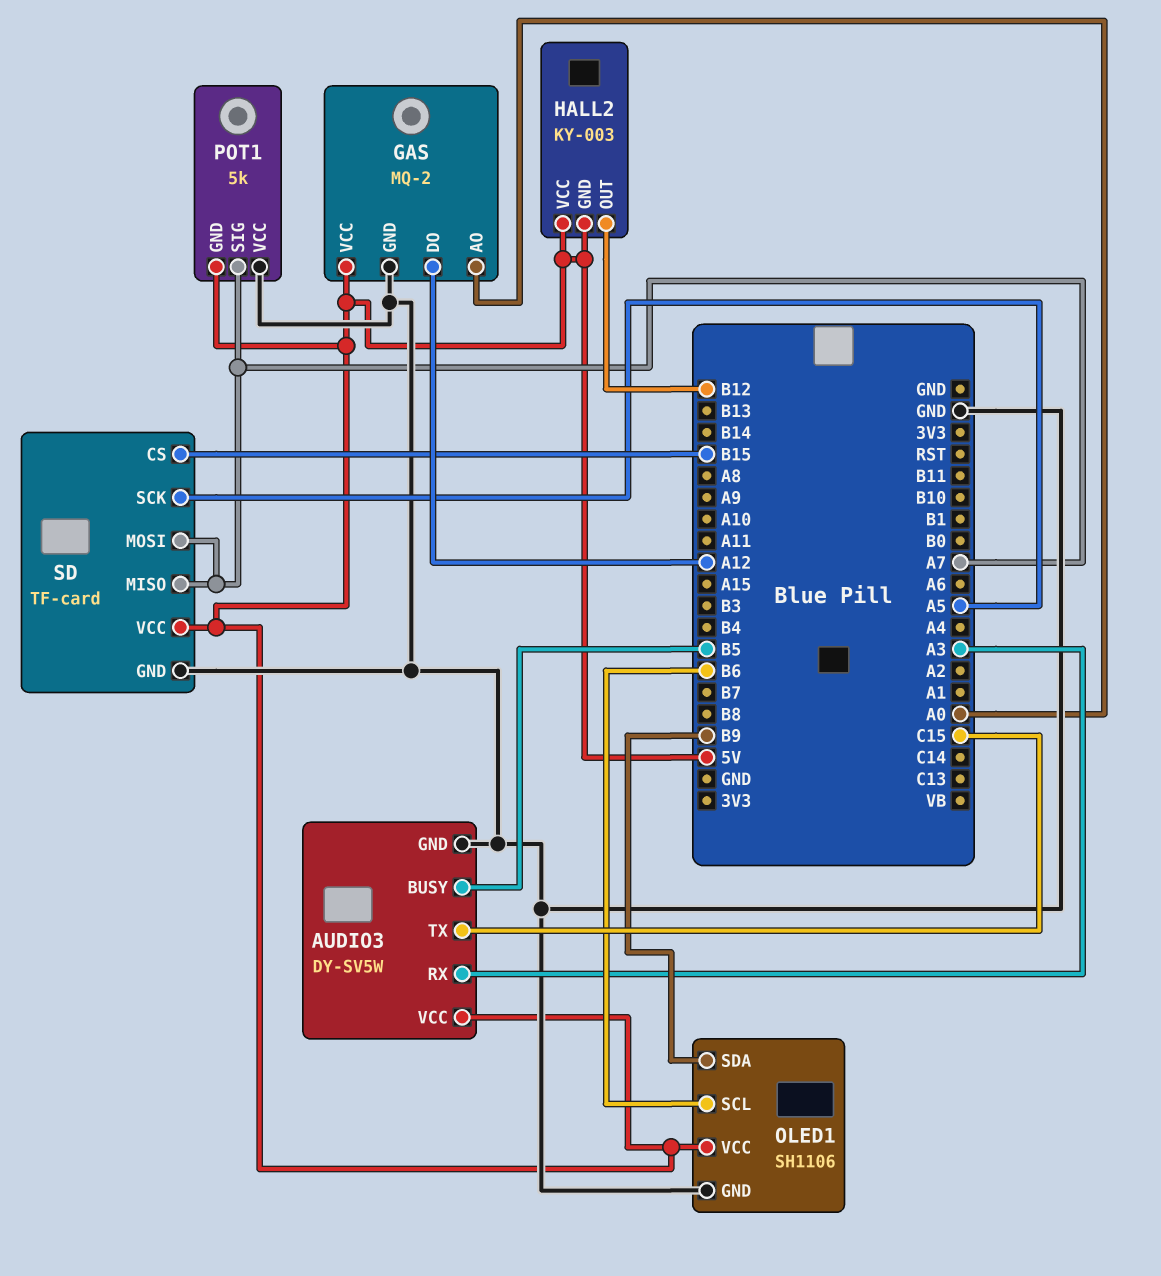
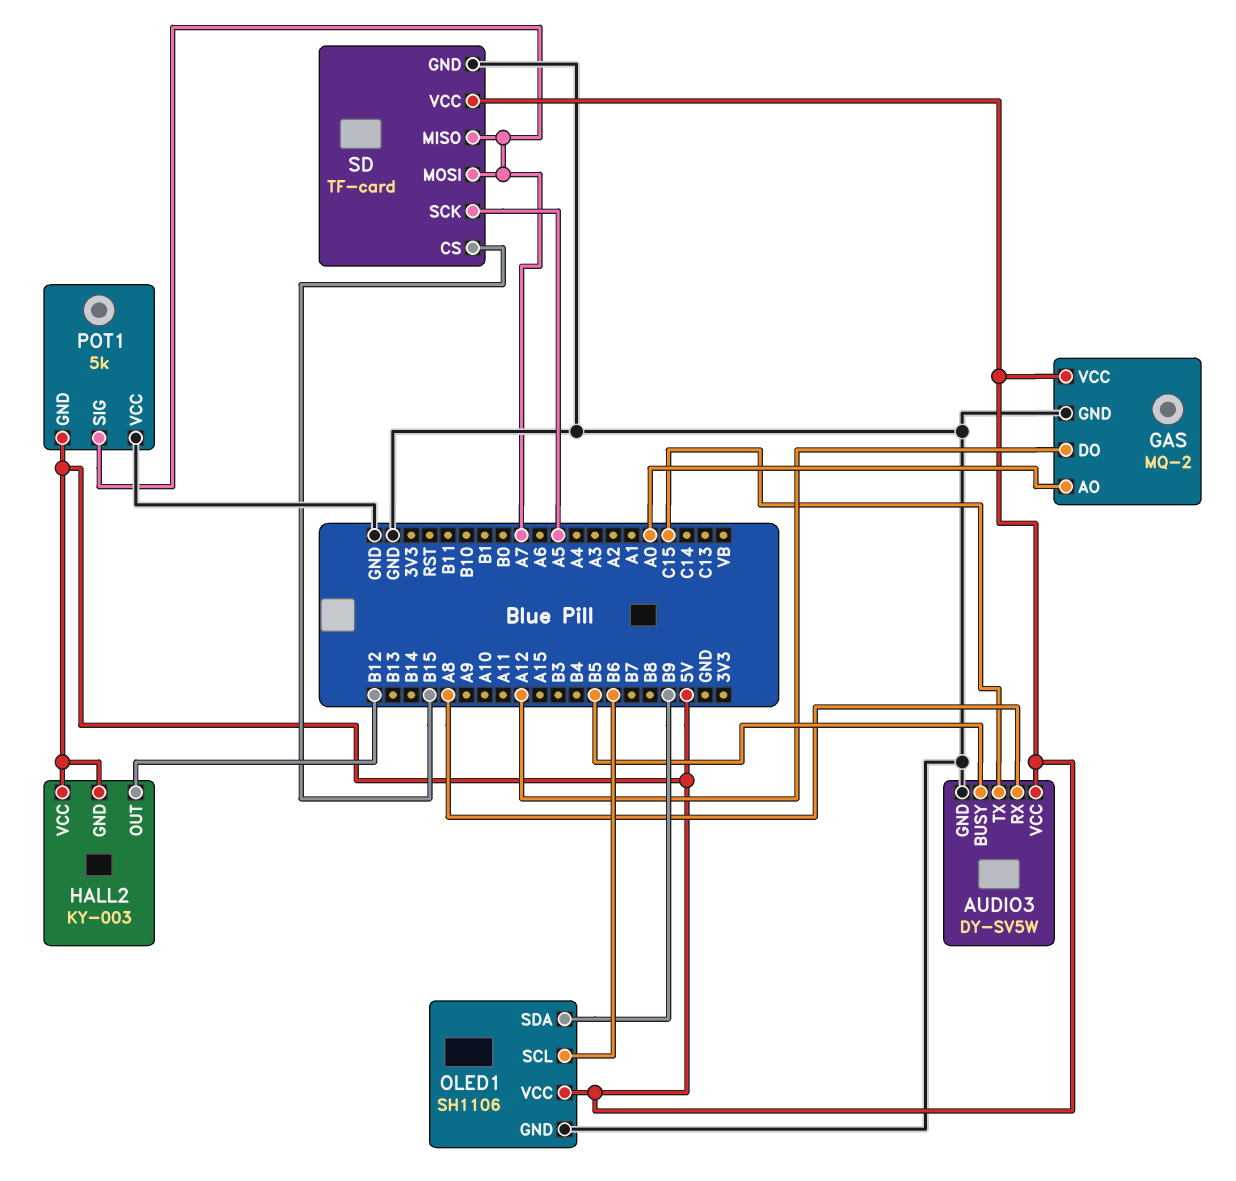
AUDIO3 pin RX: A3 -> A8

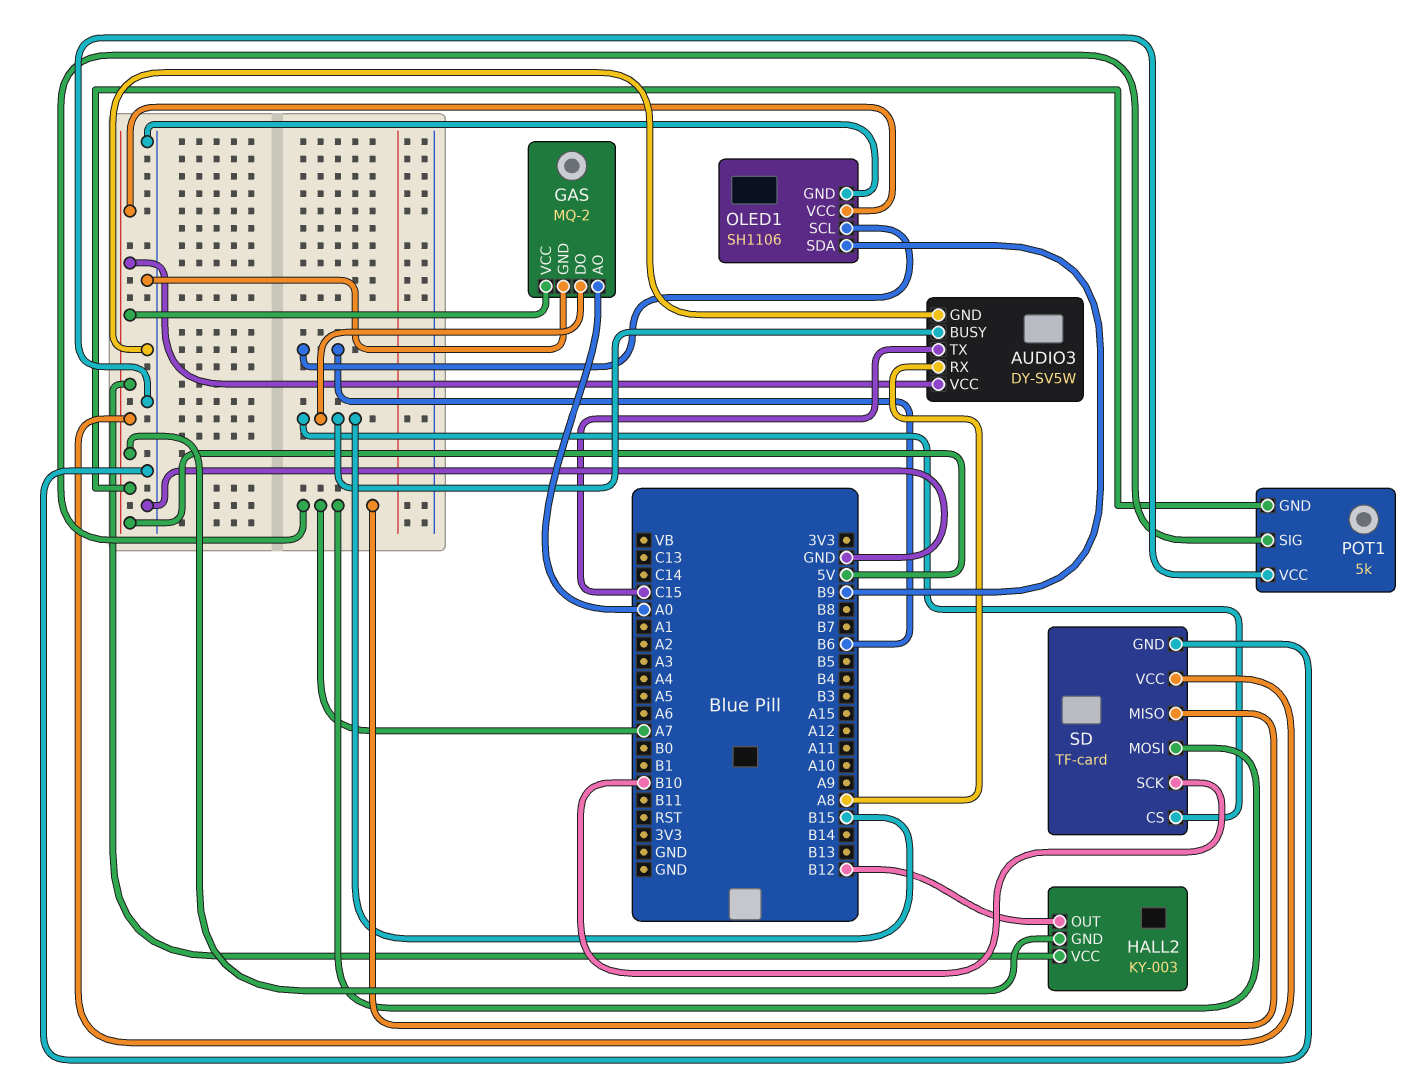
AUDIO3 pin BUSY: B5 -> B15
GAS pin DO: A12 -> B15
SD pin SCK: A5 -> B10

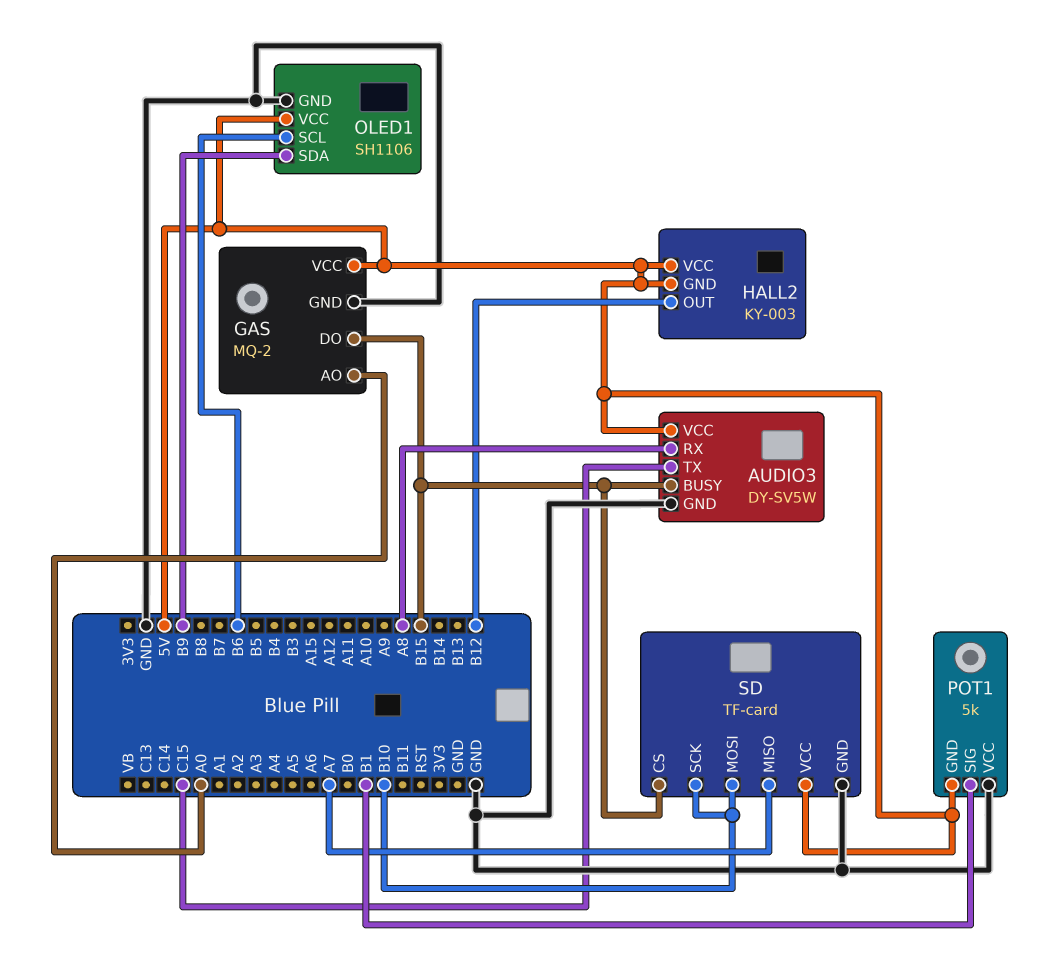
POT1 pin SIG: A7 -> B1
SD pin MOSI: A7 -> B10

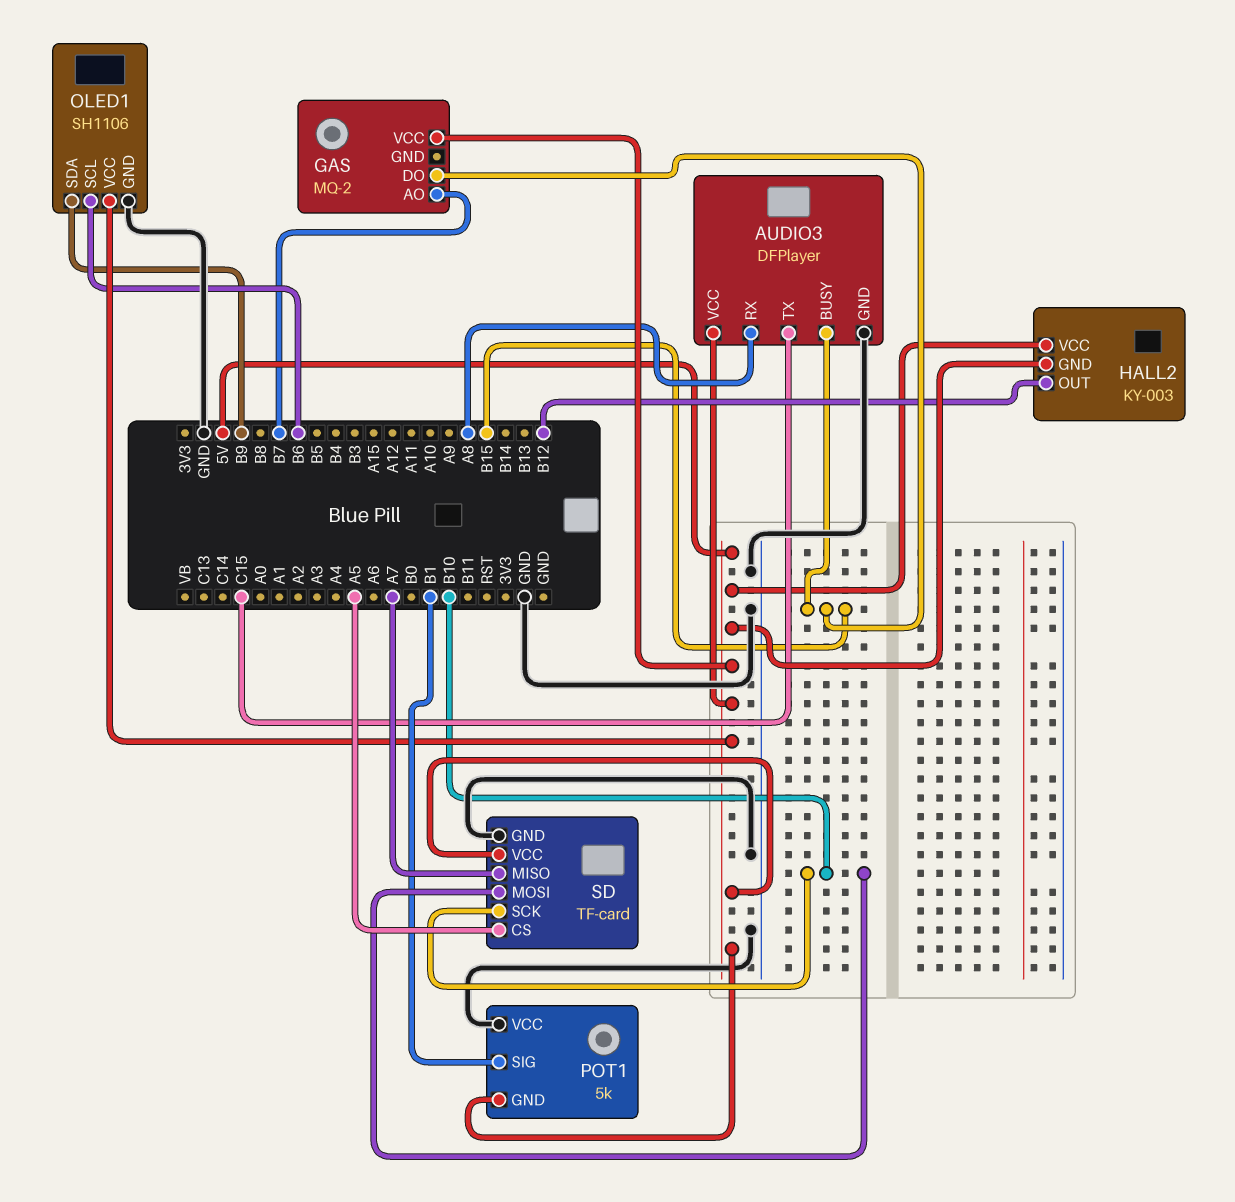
AUDIO3: DY-SV5W -> DFPlayer
GAS pin AO: A0 -> B7
GAS pin GND: GND -> none
SD pin CS: B15 -> A5

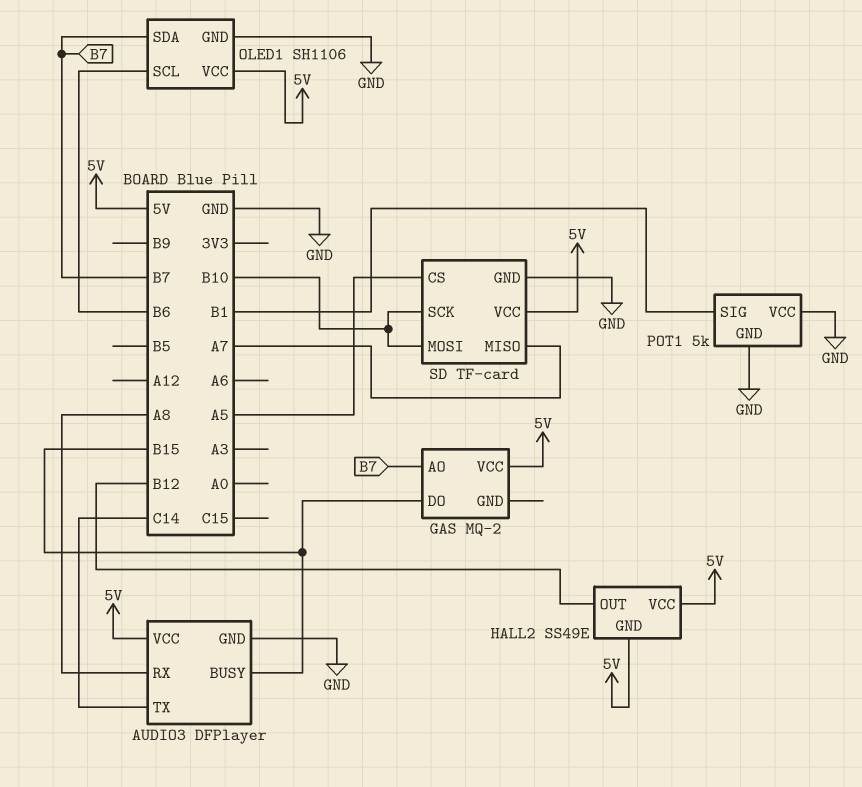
AUDIO3 pin TX: C15 -> C14
HALL2: KY-003 -> SS49E
OLED1 pin SDA: B9 -> B7
POT1 pin GND: 5V -> GND

